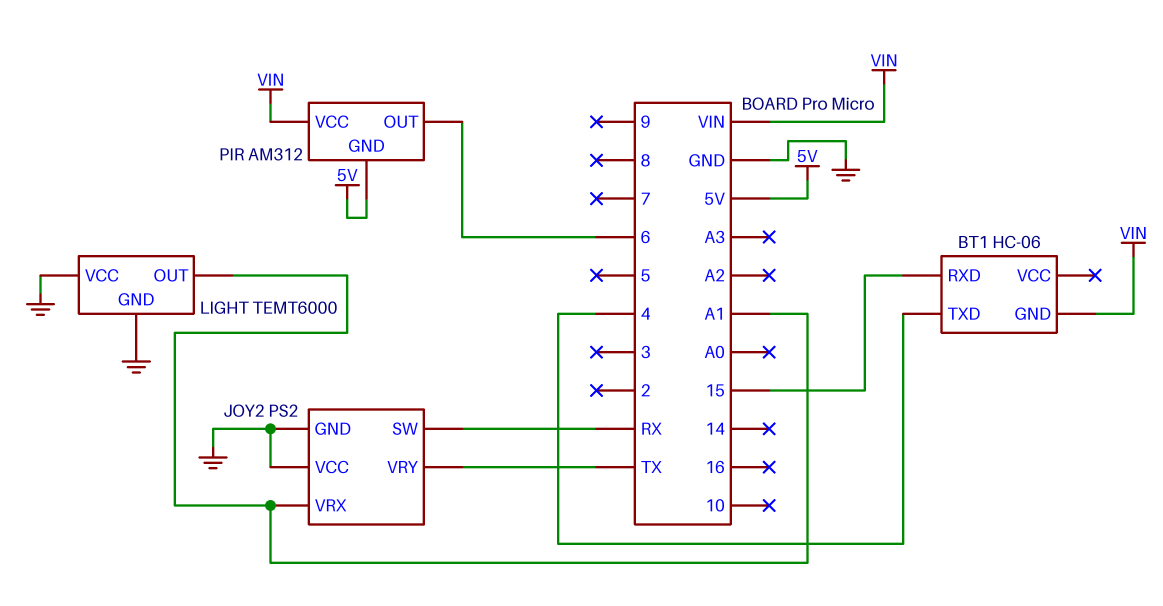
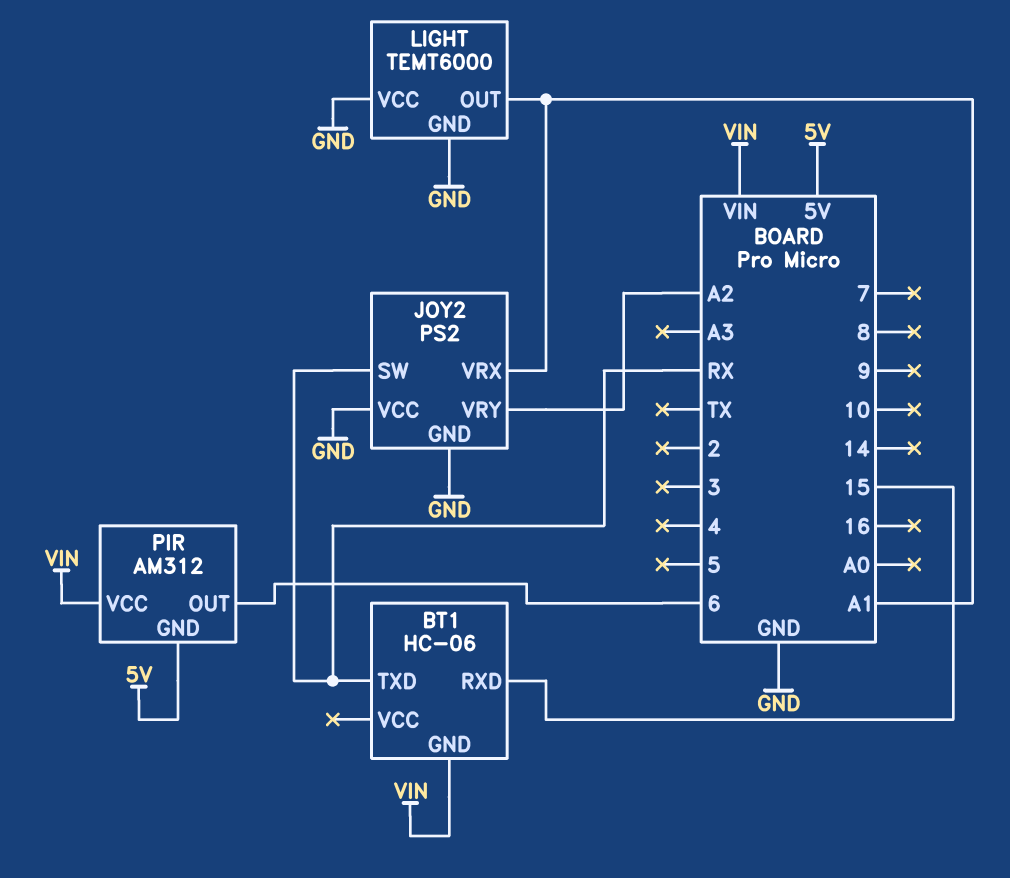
BT1 pin TXD: 4 -> RX
JOY2 pin VRY: TX -> A2

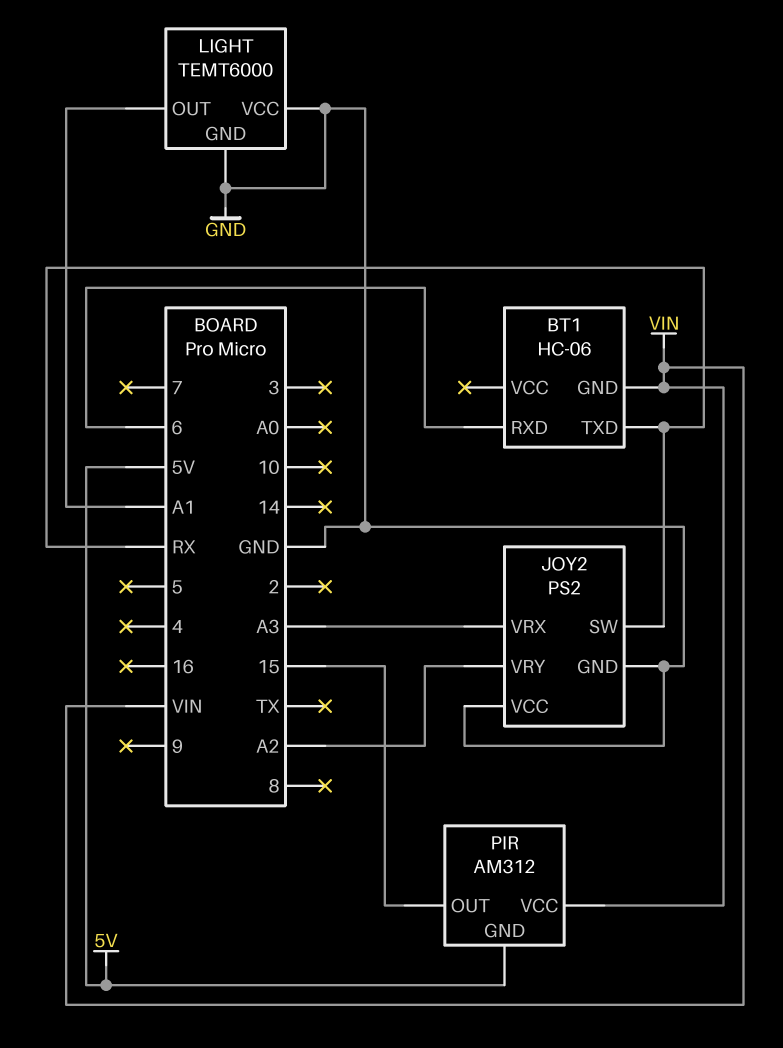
BT1 pin RXD: 15 -> 6
JOY2 pin VRX: A1 -> A3
PIR pin OUT: 6 -> 15

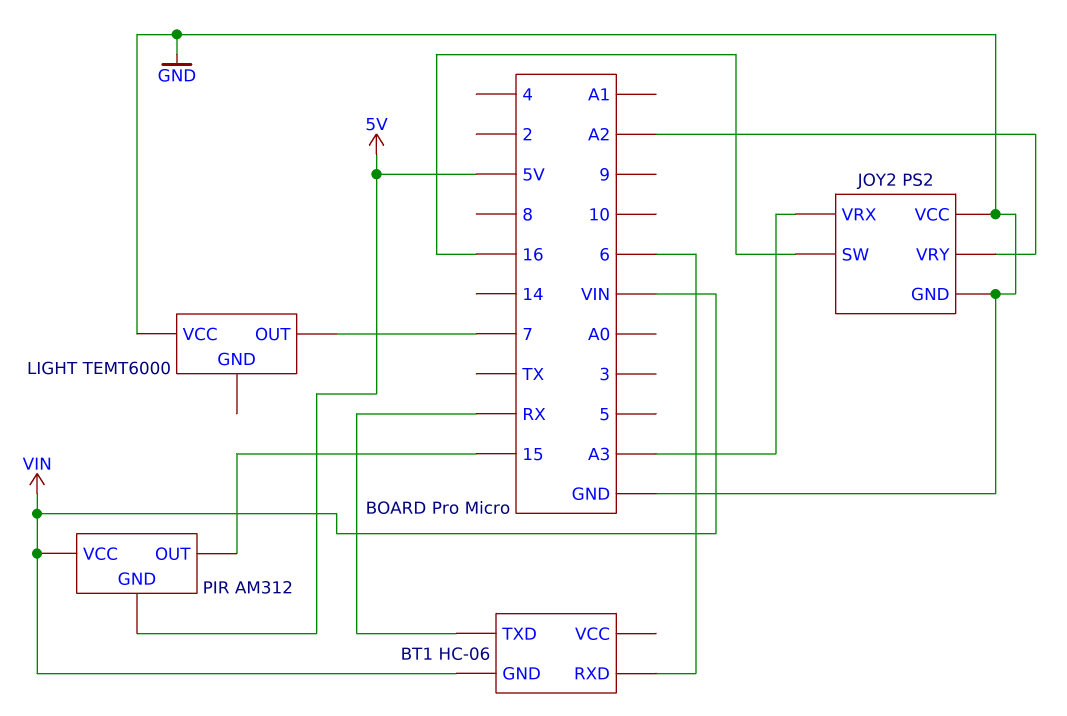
JOY2 pin SW: RX -> 16
LIGHT pin GND: GND -> none
LIGHT pin OUT: A1 -> 7

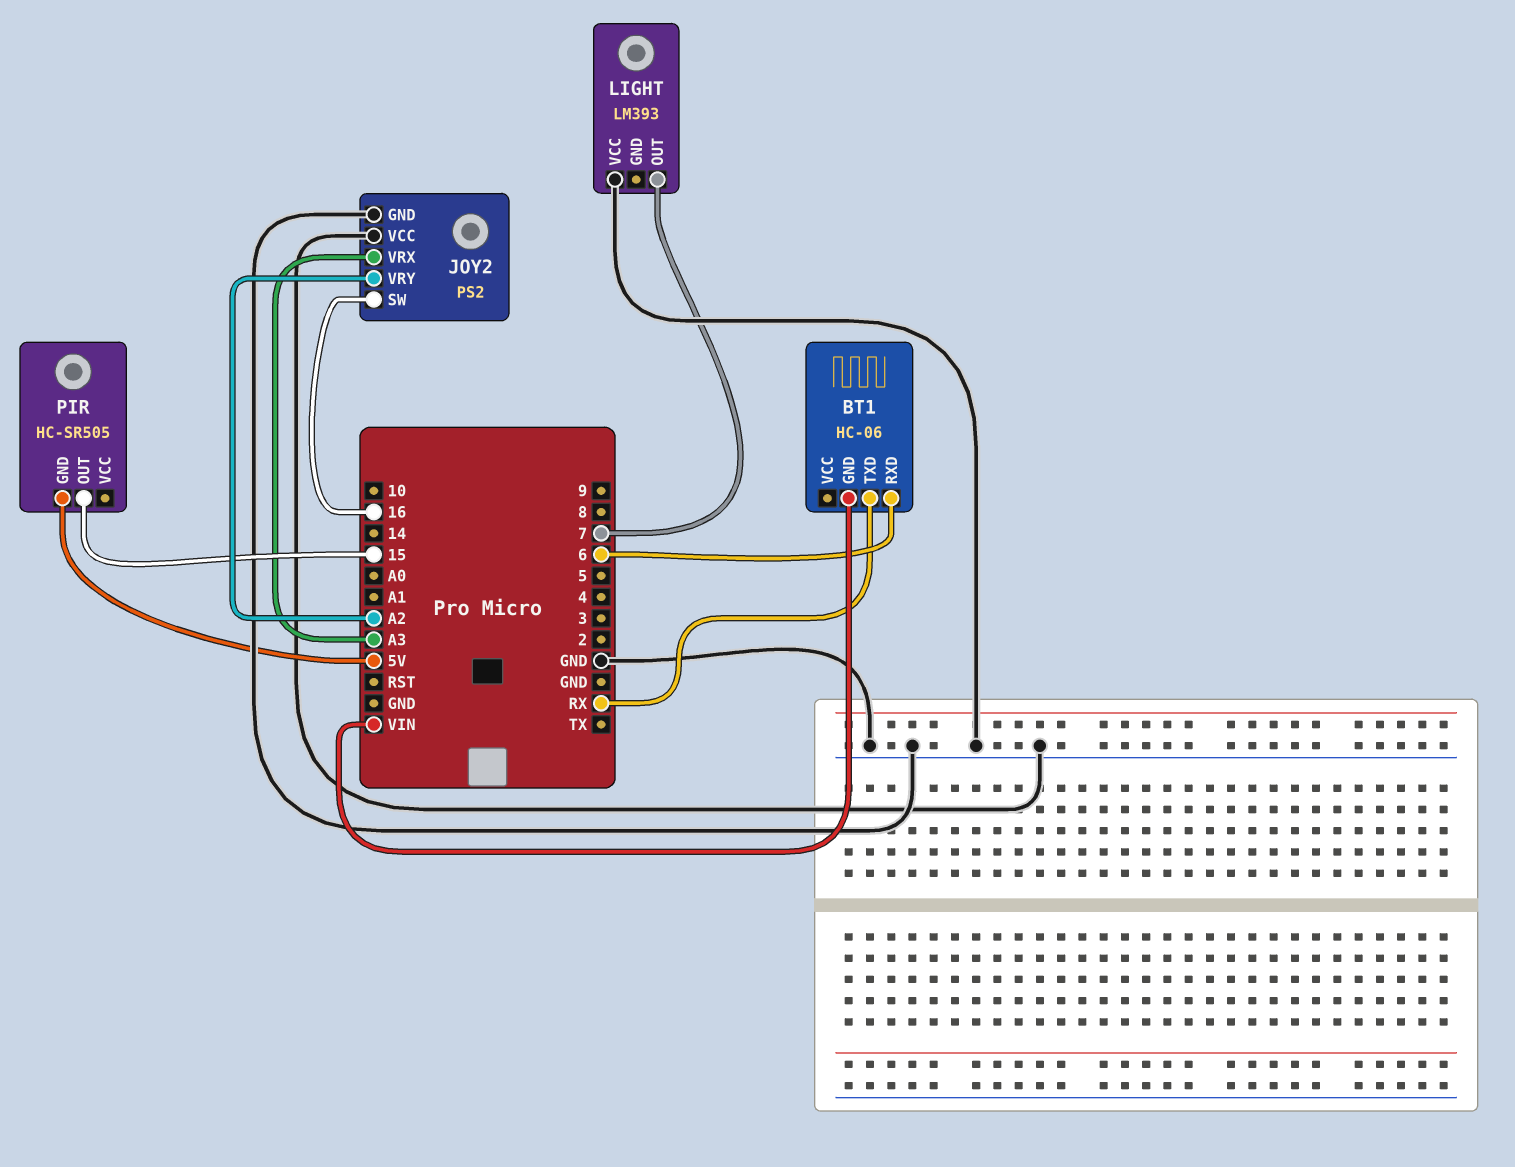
LIGHT: TEMT6000 -> LM393
PIR: AM312 -> HC-SR505
PIR pin VCC: VIN -> none

